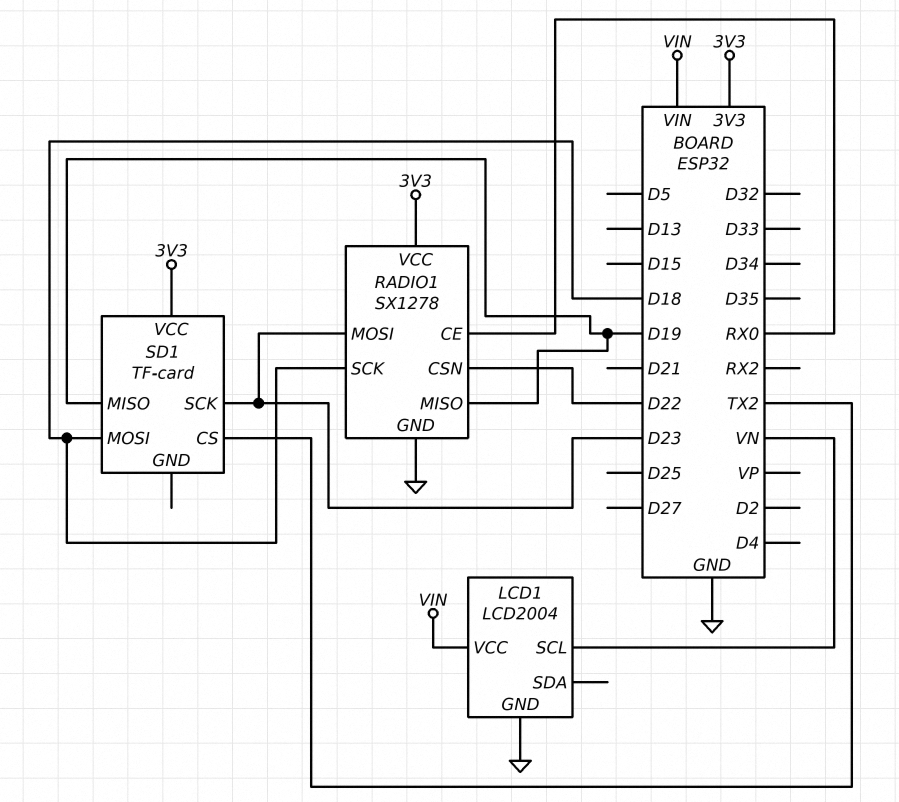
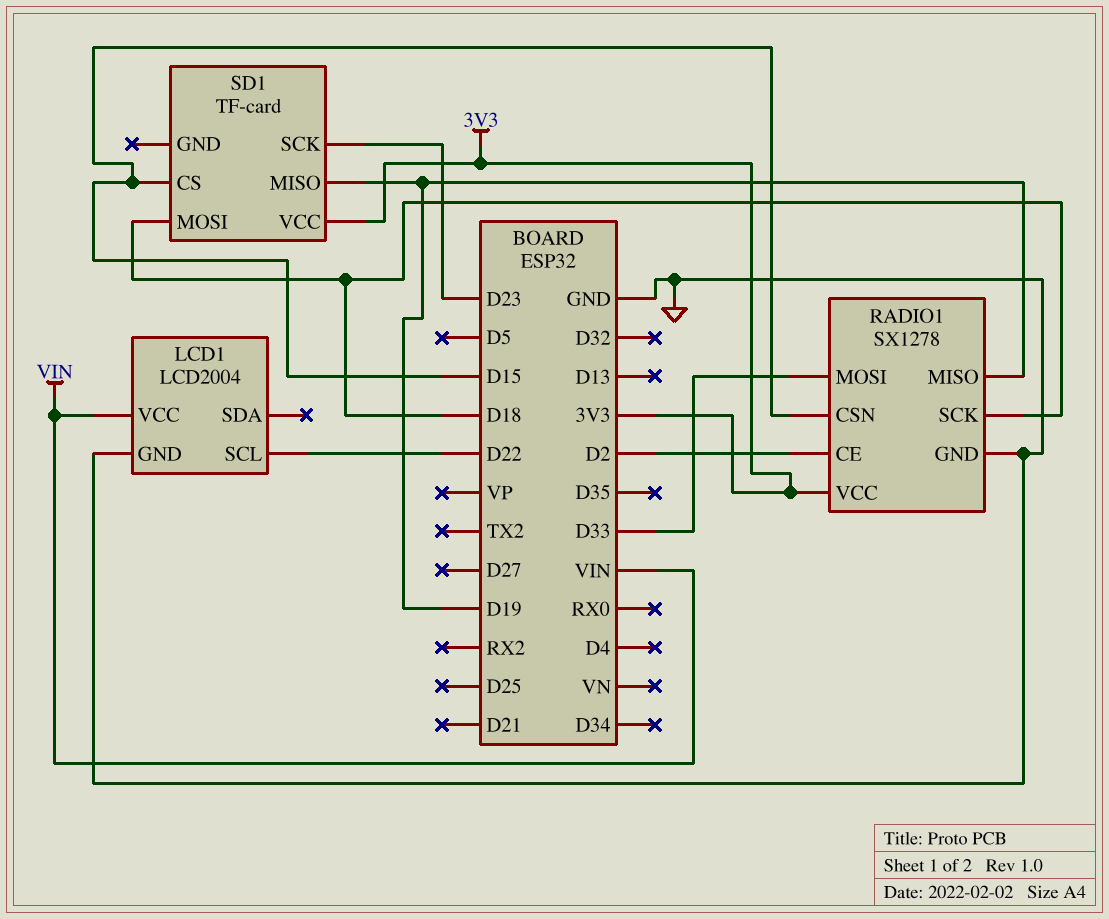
LCD1 pin SCL: VN -> D22
RADIO1 pin CE: RX0 -> D2
RADIO1 pin CSN: D22 -> D15
RADIO1 pin MOSI: D23 -> D33
SD1 pin CS: TX2 -> D15

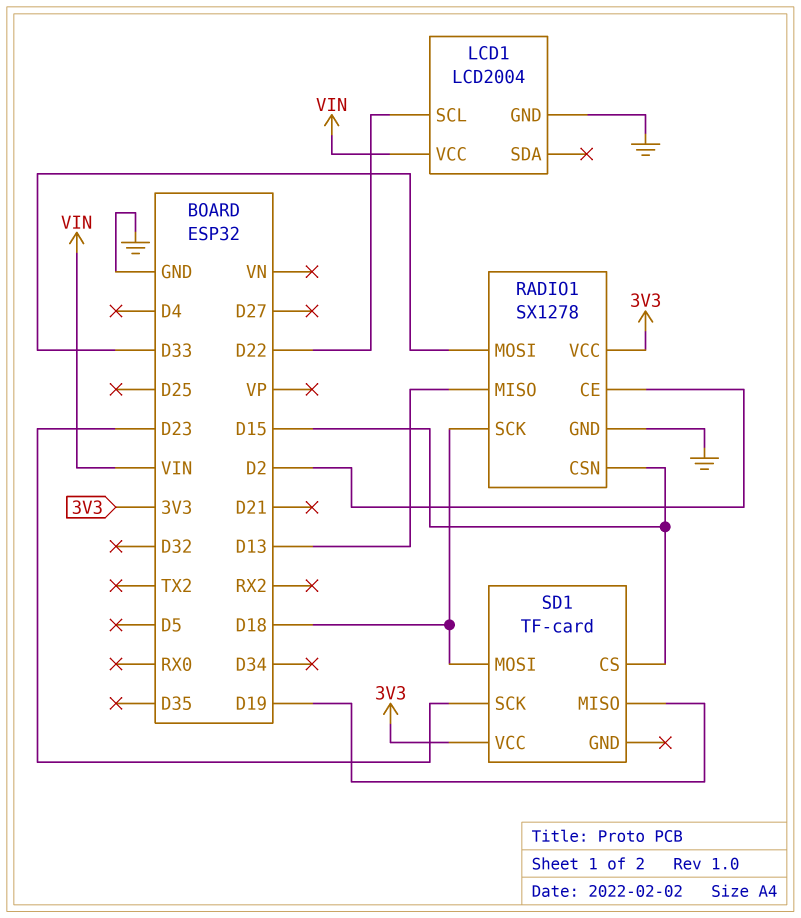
RADIO1 pin MISO: D19 -> D13

